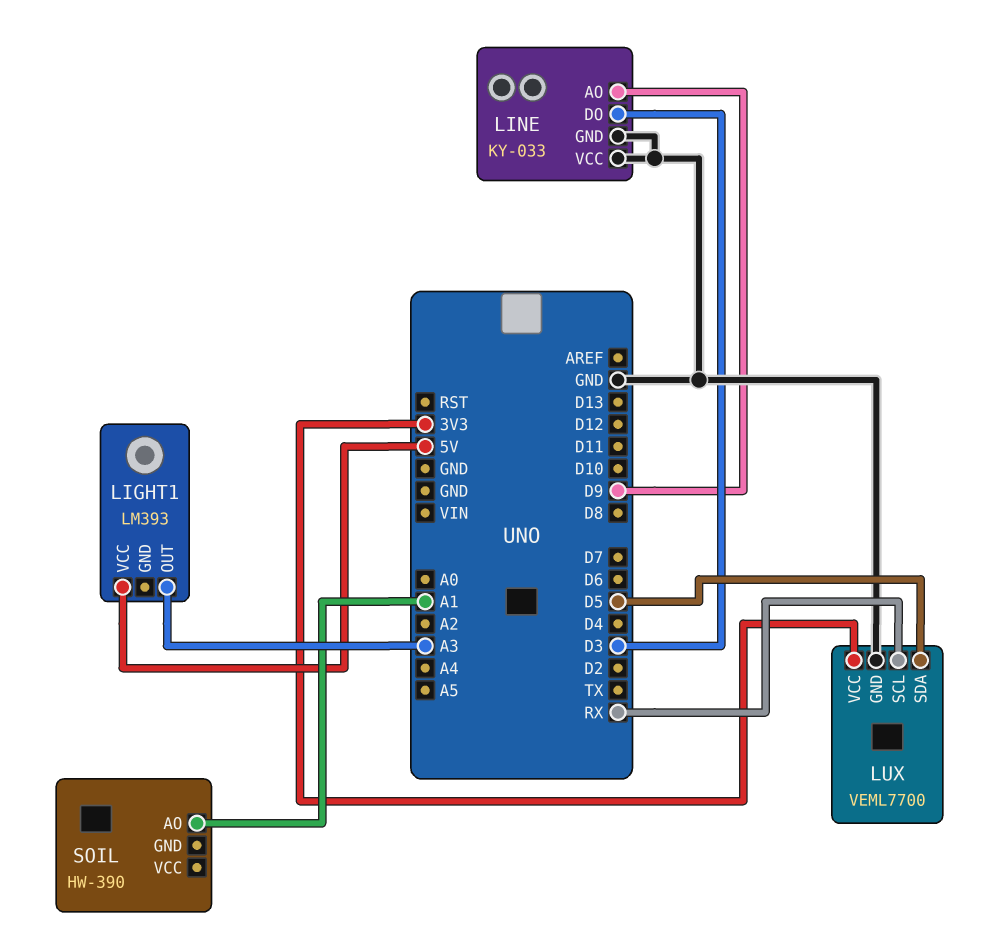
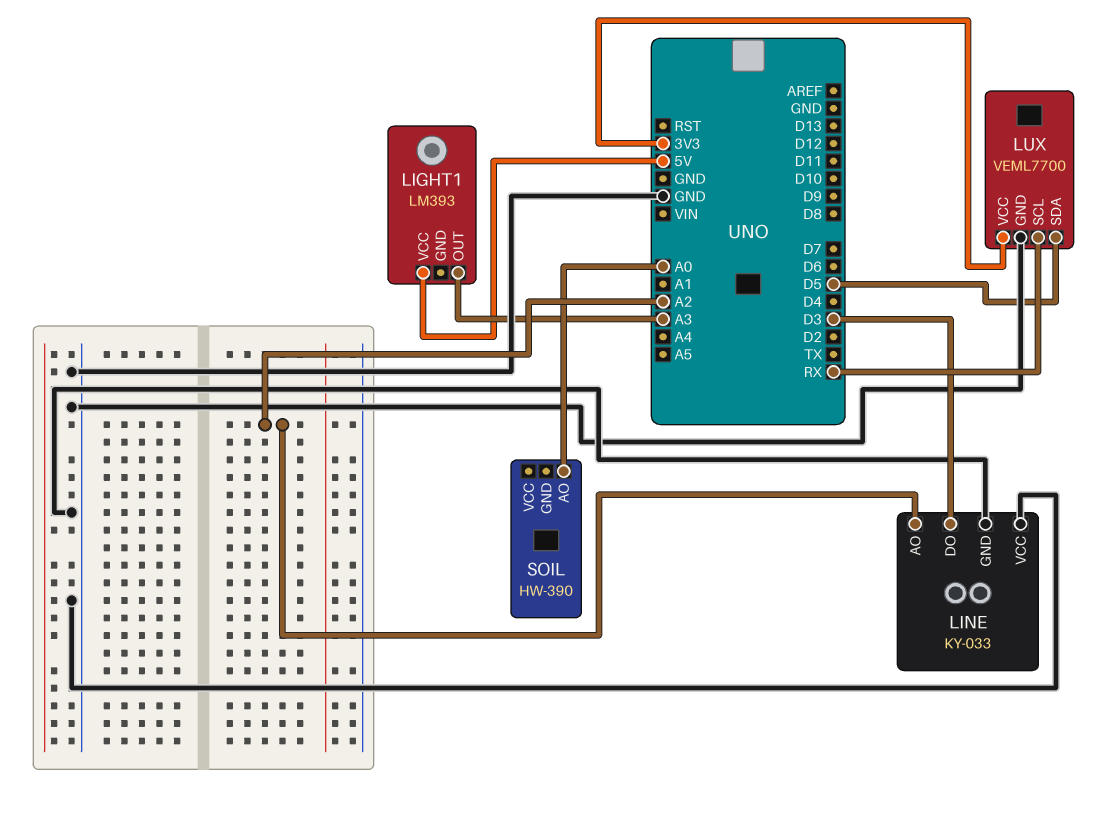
LINE pin AO: D9 -> A2
SOIL pin AO: A1 -> A0

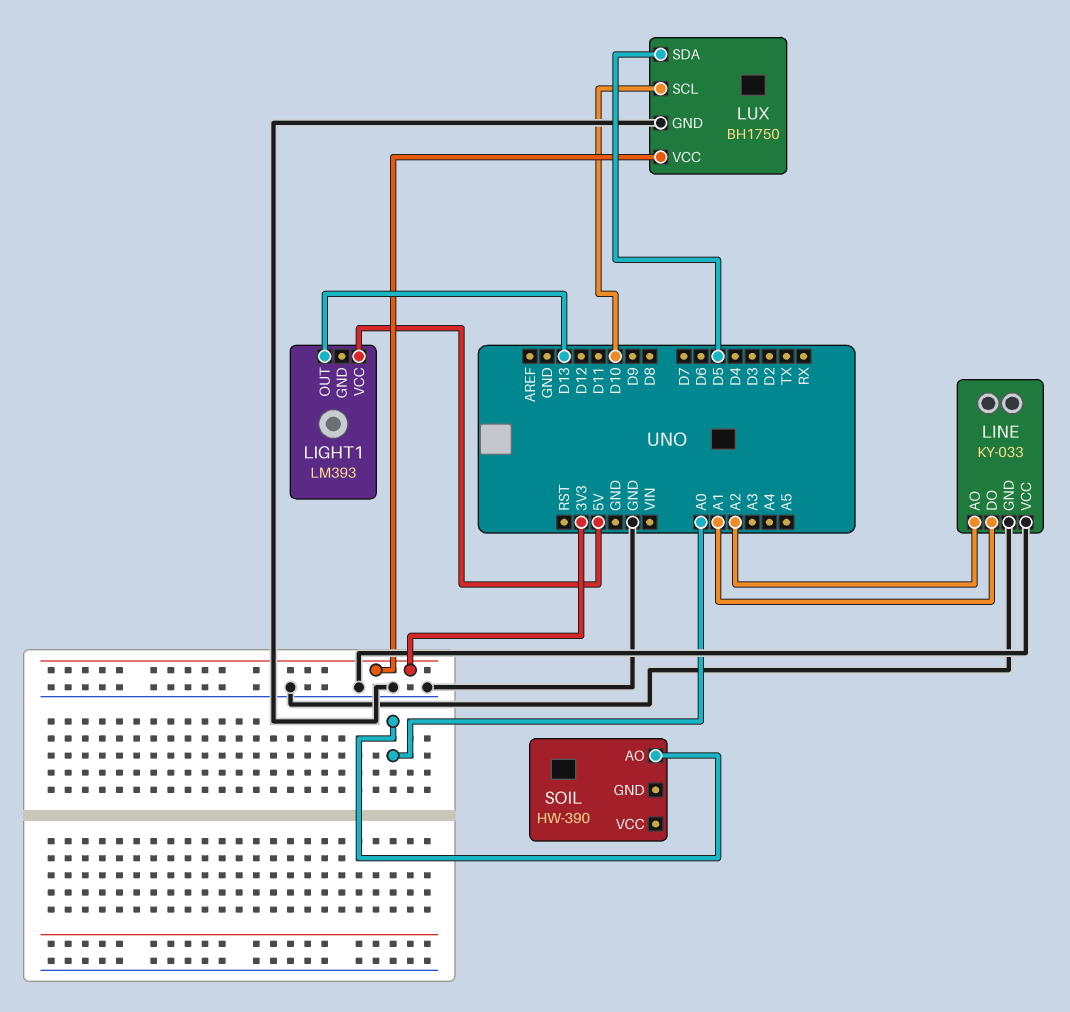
LIGHT1 pin OUT: A3 -> D13
LINE pin DO: D3 -> A1
LUX: VEML7700 -> BH1750
LUX pin SCL: RX -> D10

